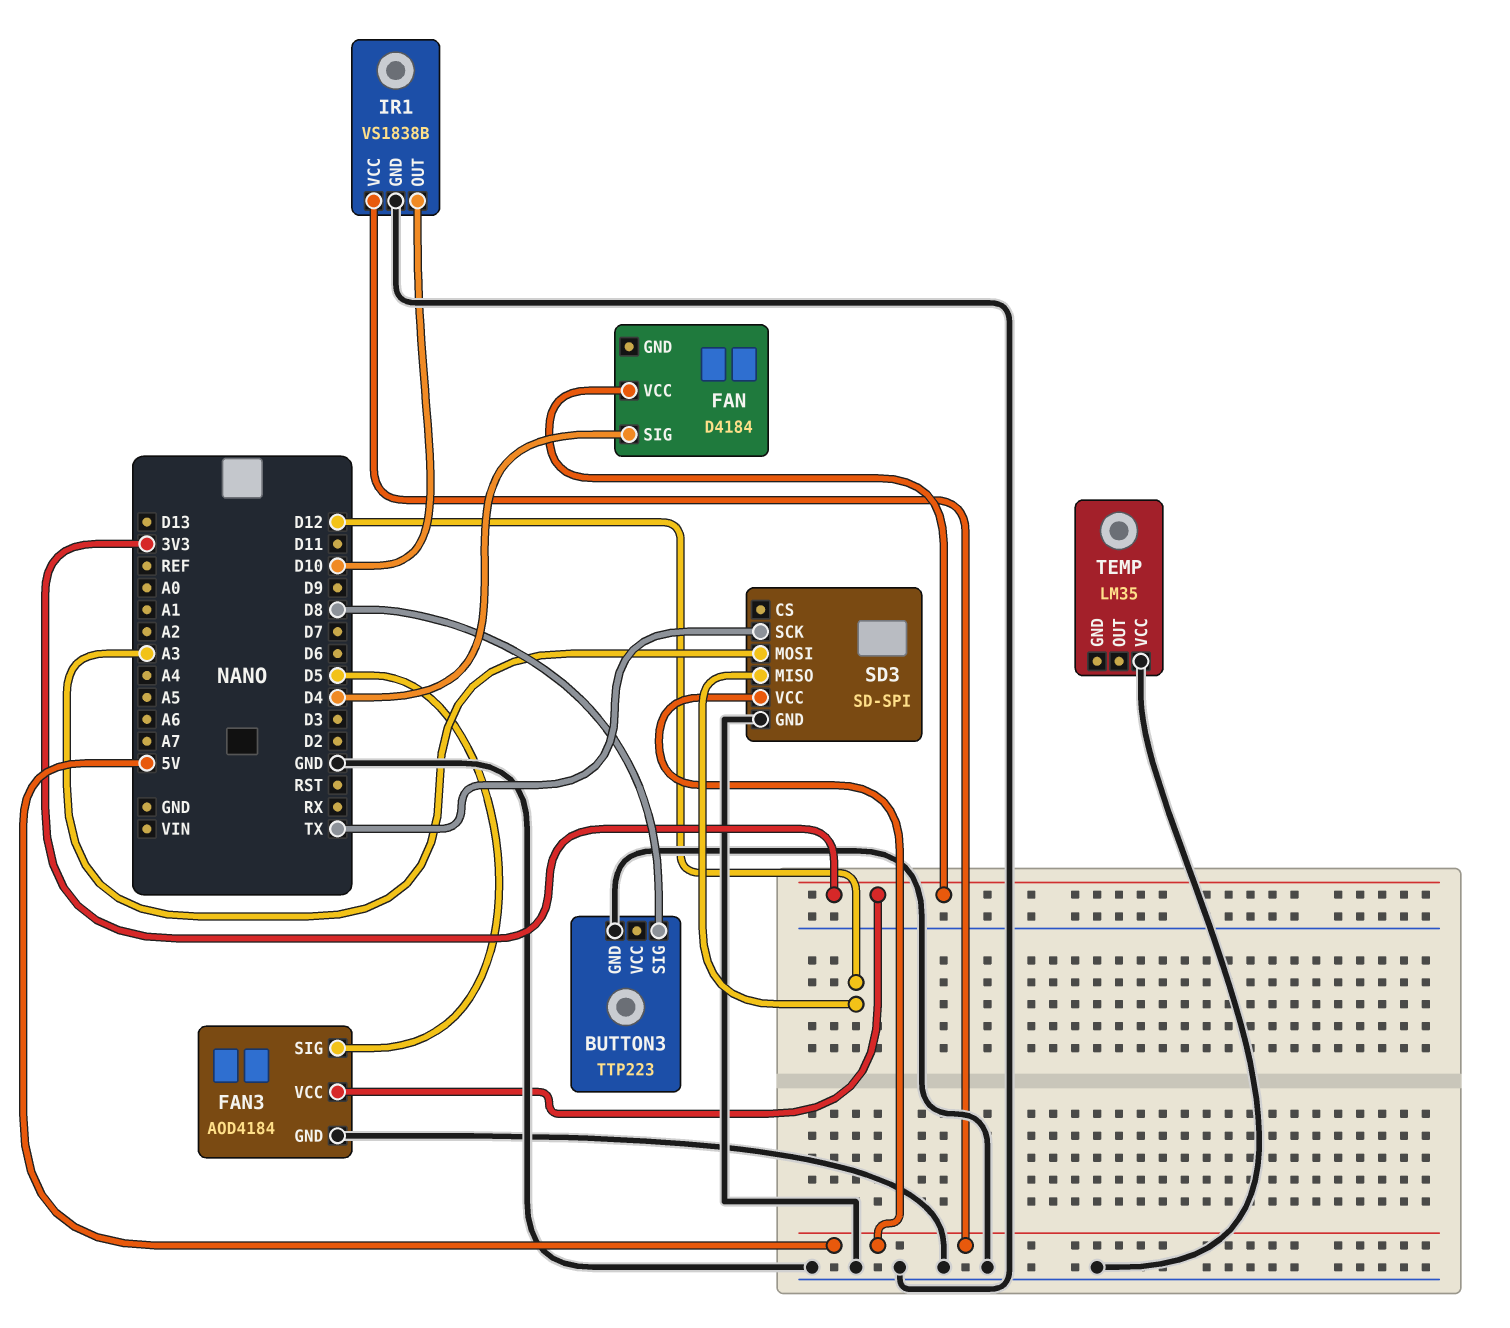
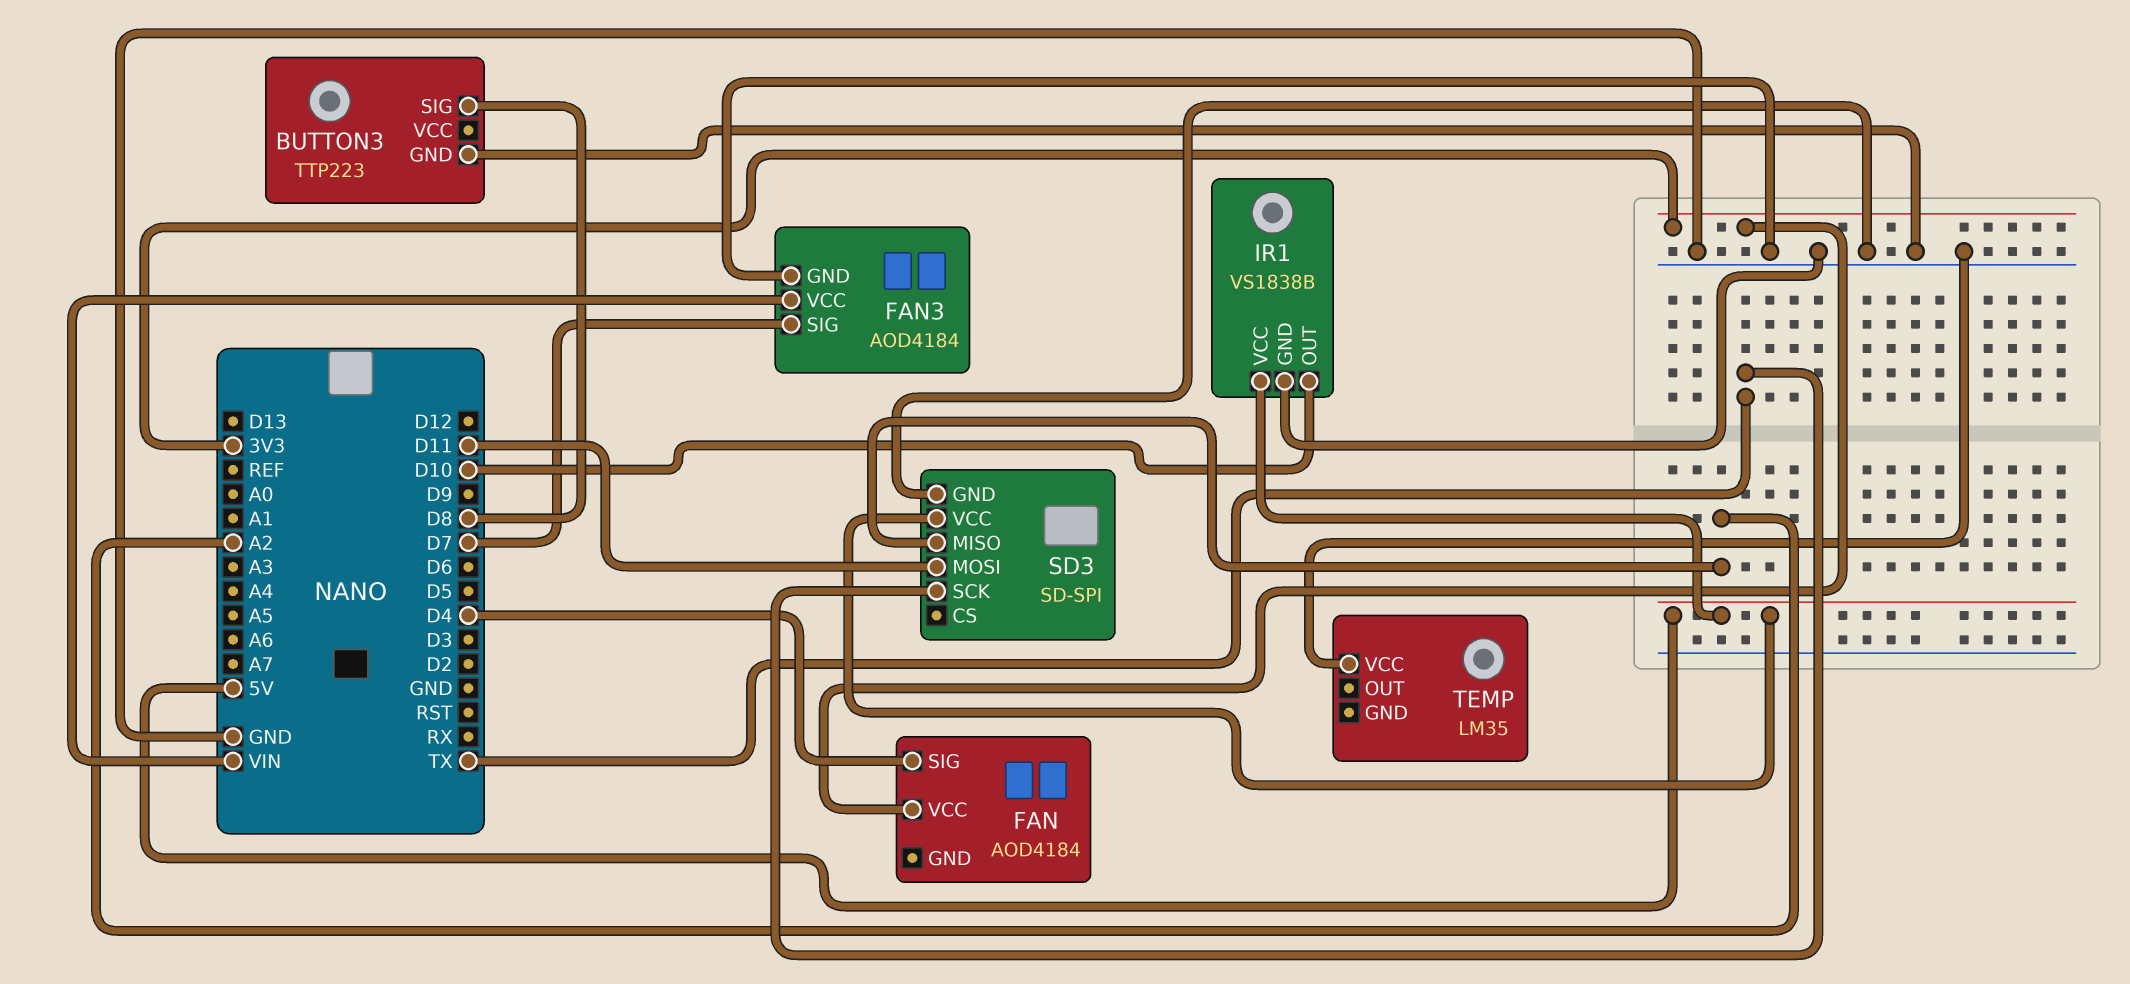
FAN: D4184 -> AOD4184
FAN3 pin SIG: D5 -> D7
FAN3 pin VCC: 3V3 -> VIN
SD3 pin MISO: D12 -> A2
SD3 pin MOSI: A3 -> D11

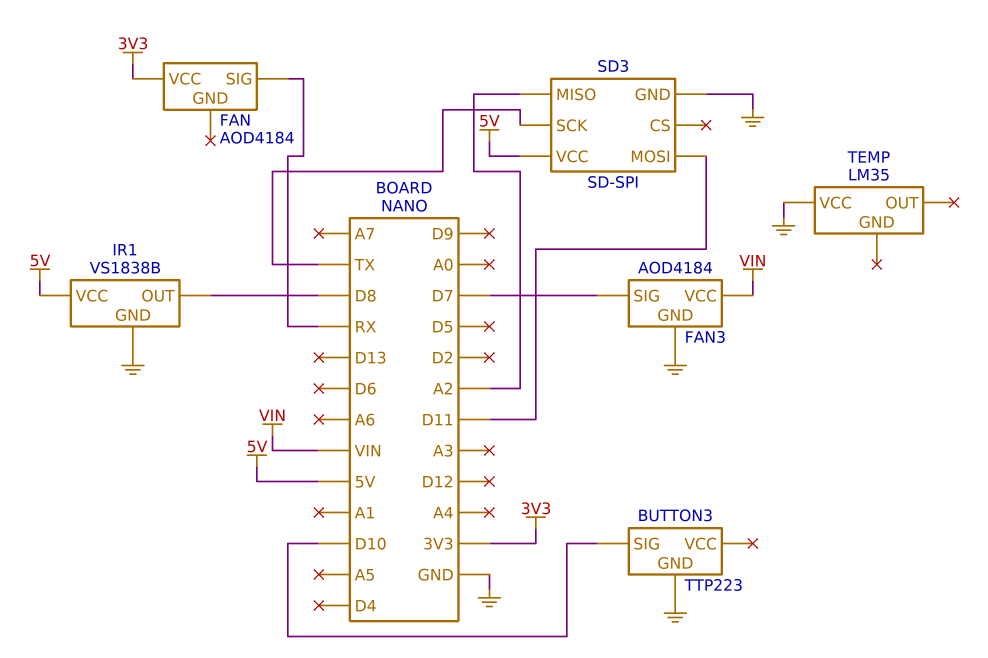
BUTTON3 pin SIG: D8 -> D10
FAN pin SIG: D4 -> RX
IR1 pin OUT: D10 -> D8

